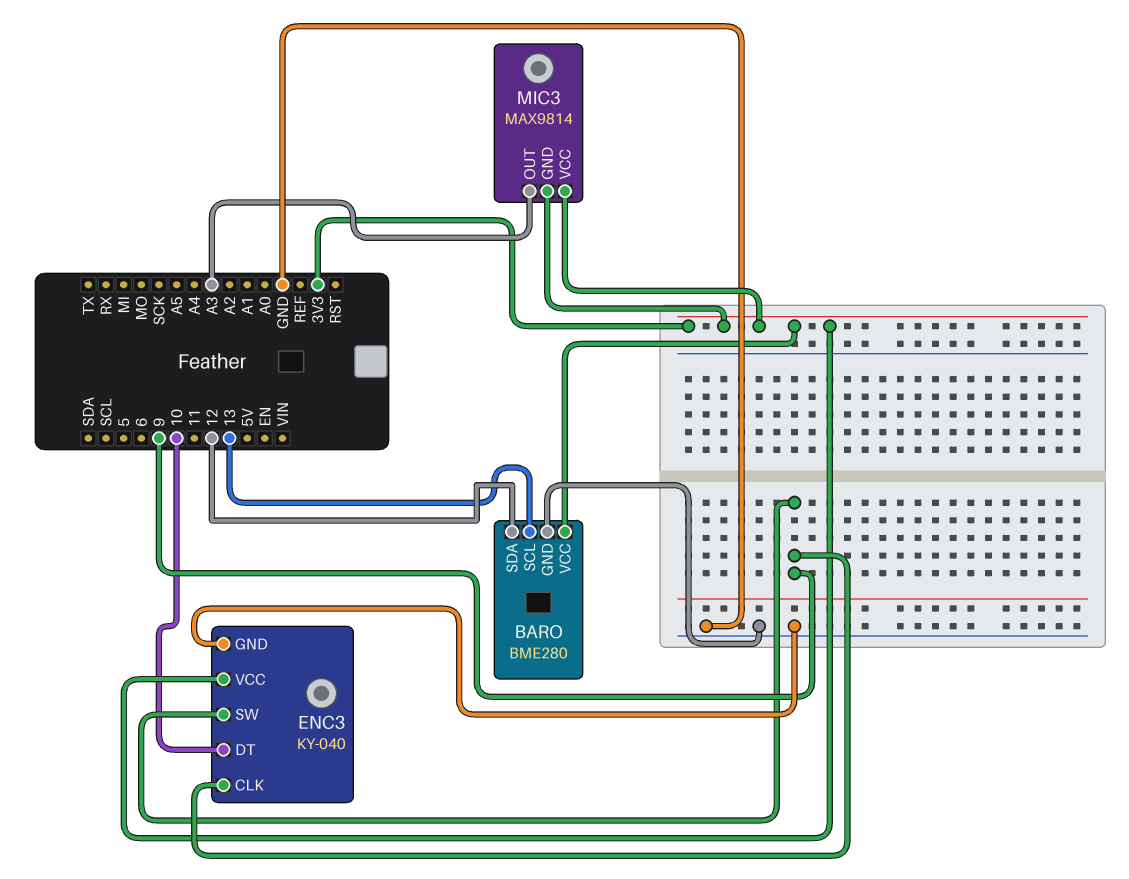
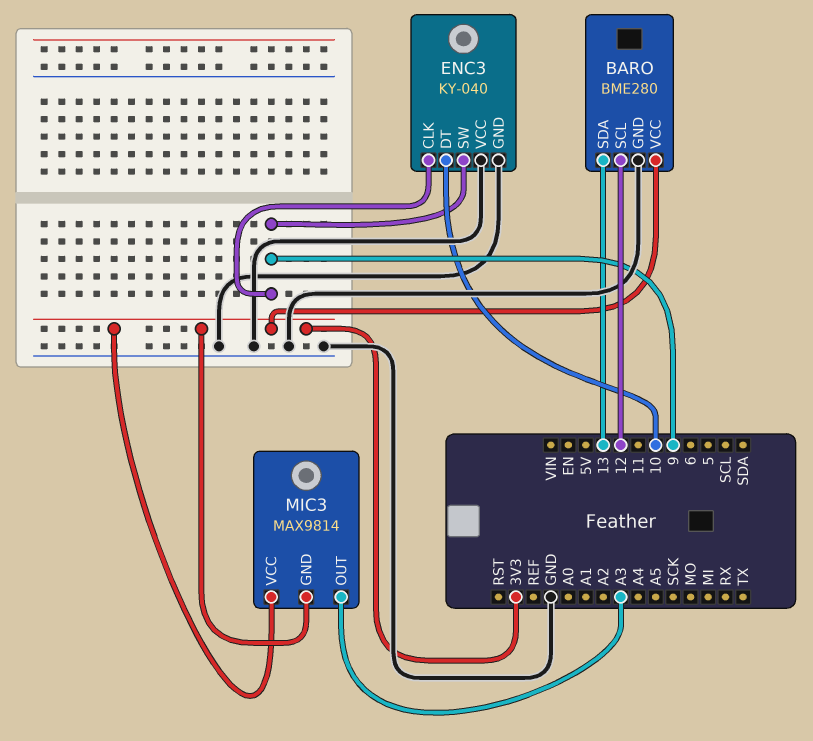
BARO pin SCL: 13 -> 12
BARO pin SDA: 12 -> 13
ENC3 pin VCC: 3V3 -> GND

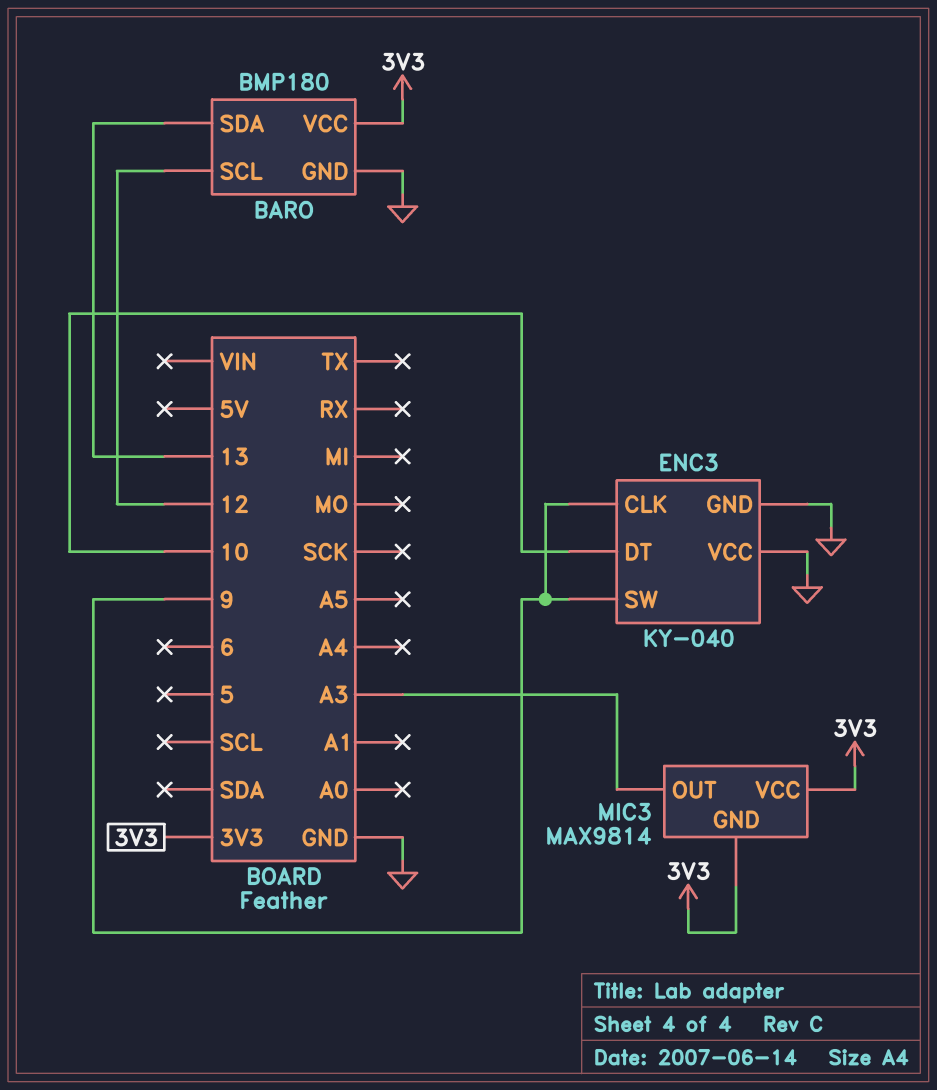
BARO: BME280 -> BMP180

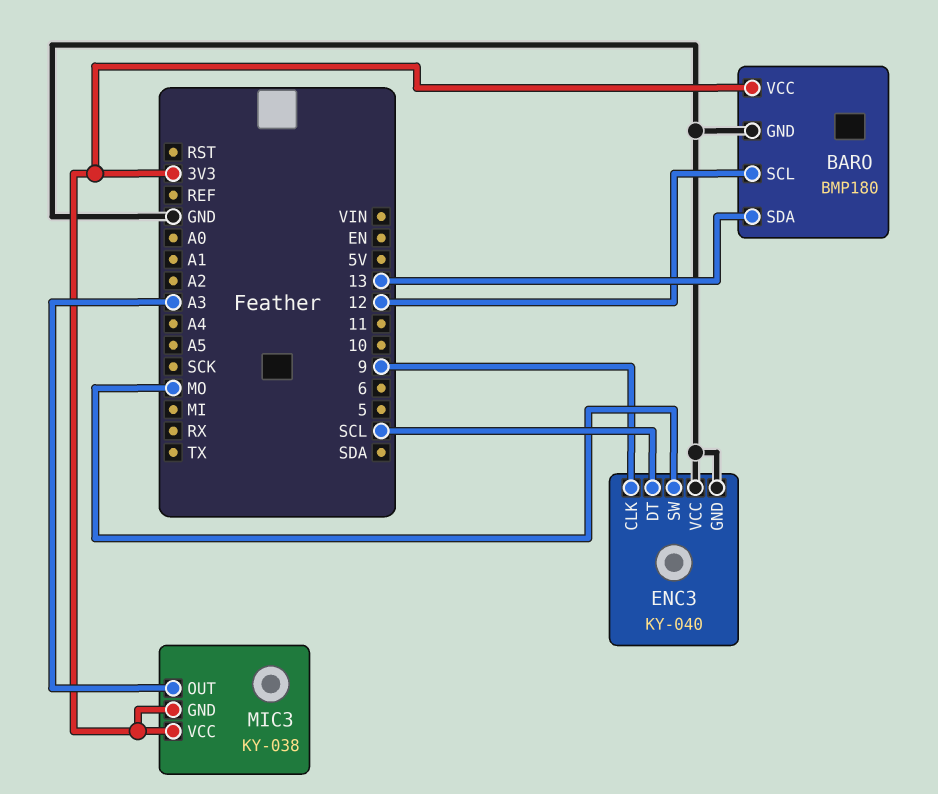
ENC3 pin DT: 10 -> SCL
ENC3 pin SW: 9 -> MO
MIC3: MAX9814 -> KY-038

